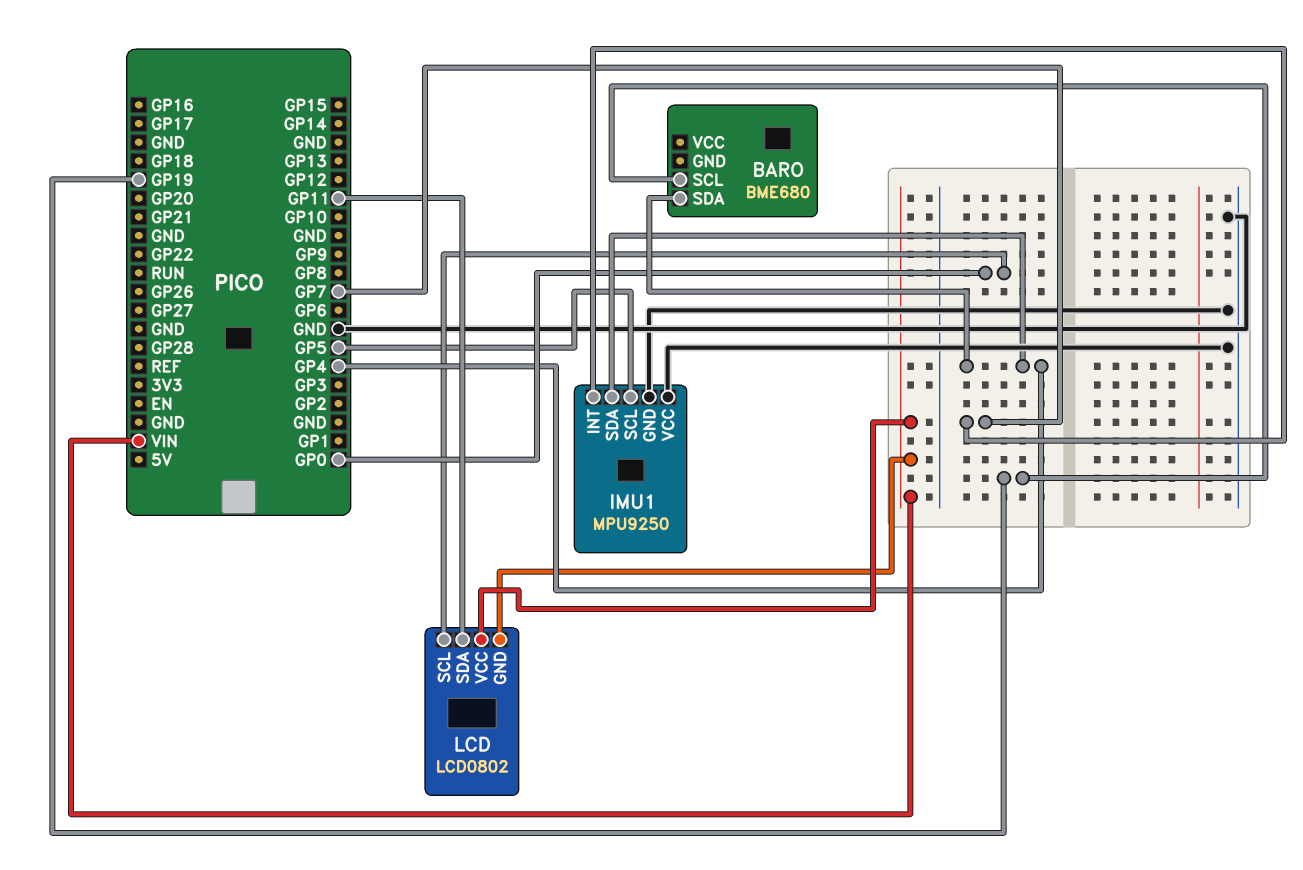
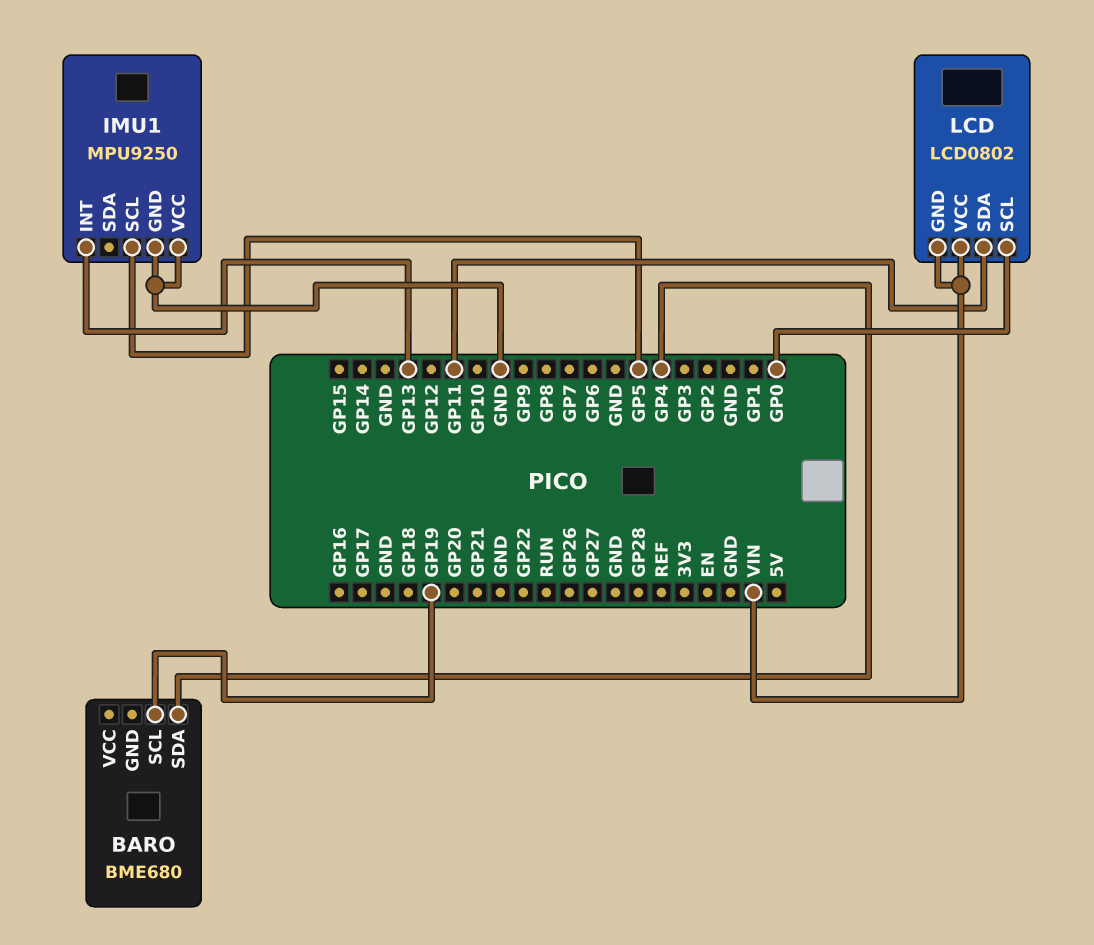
IMU1 pin INT: GP7 -> GP13
IMU1 pin SDA: GP4 -> none

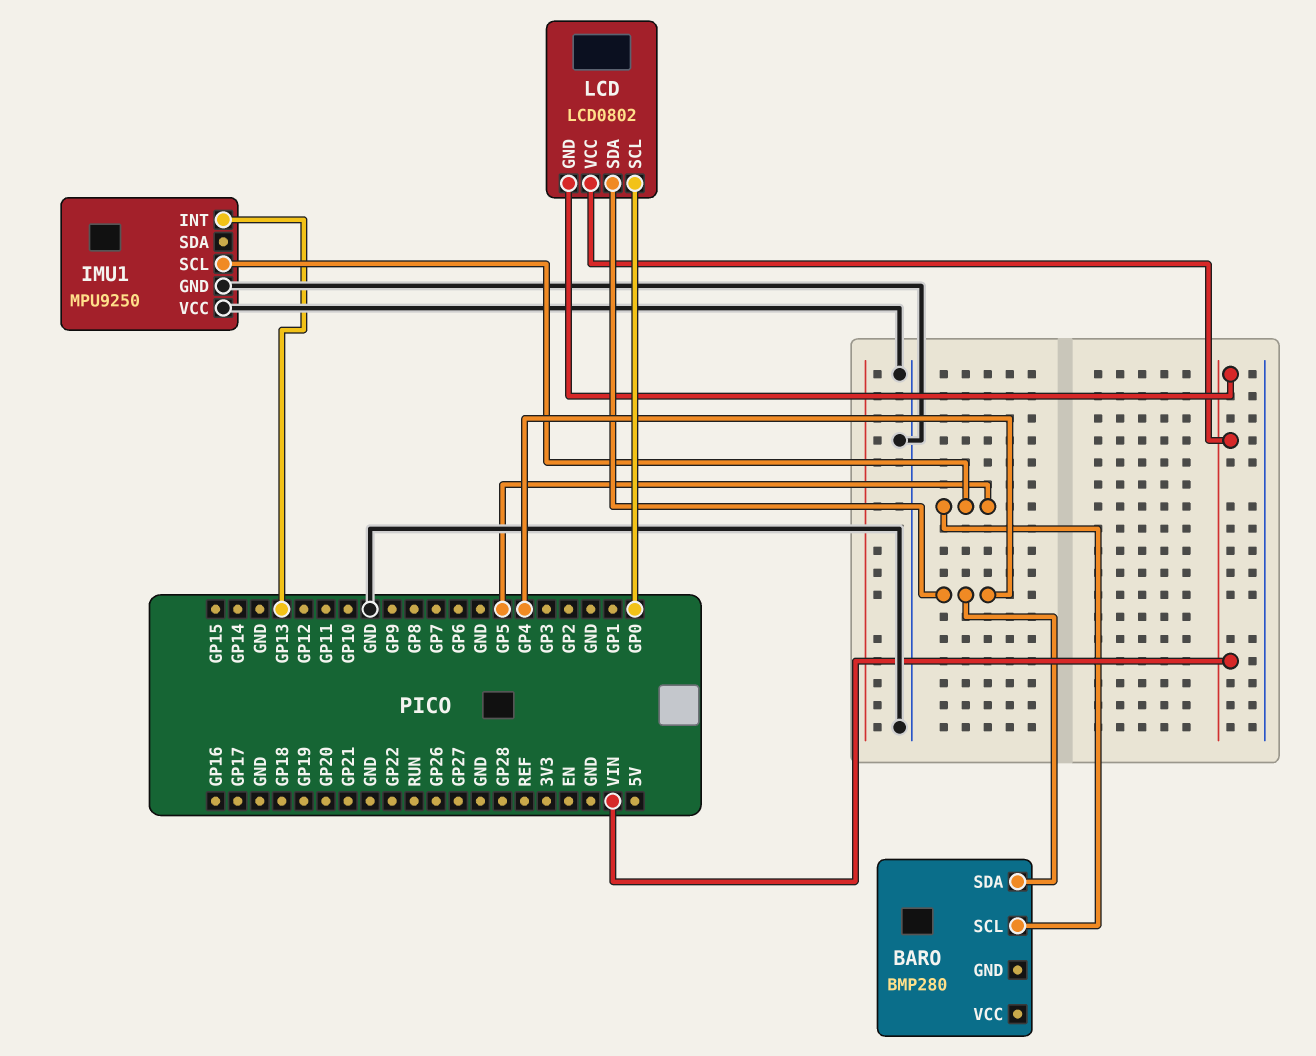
BARO: BME680 -> BMP280
BARO pin SCL: GP19 -> GP5
LCD pin SDA: GP11 -> GP4

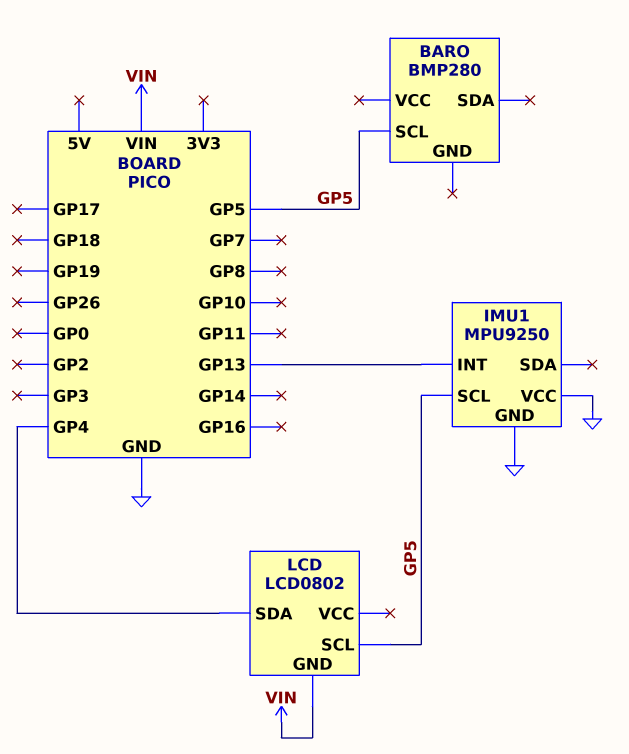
BARO pin SDA: GP4 -> none
LCD pin SCL: GP0 -> GP5
LCD pin VCC: VIN -> none

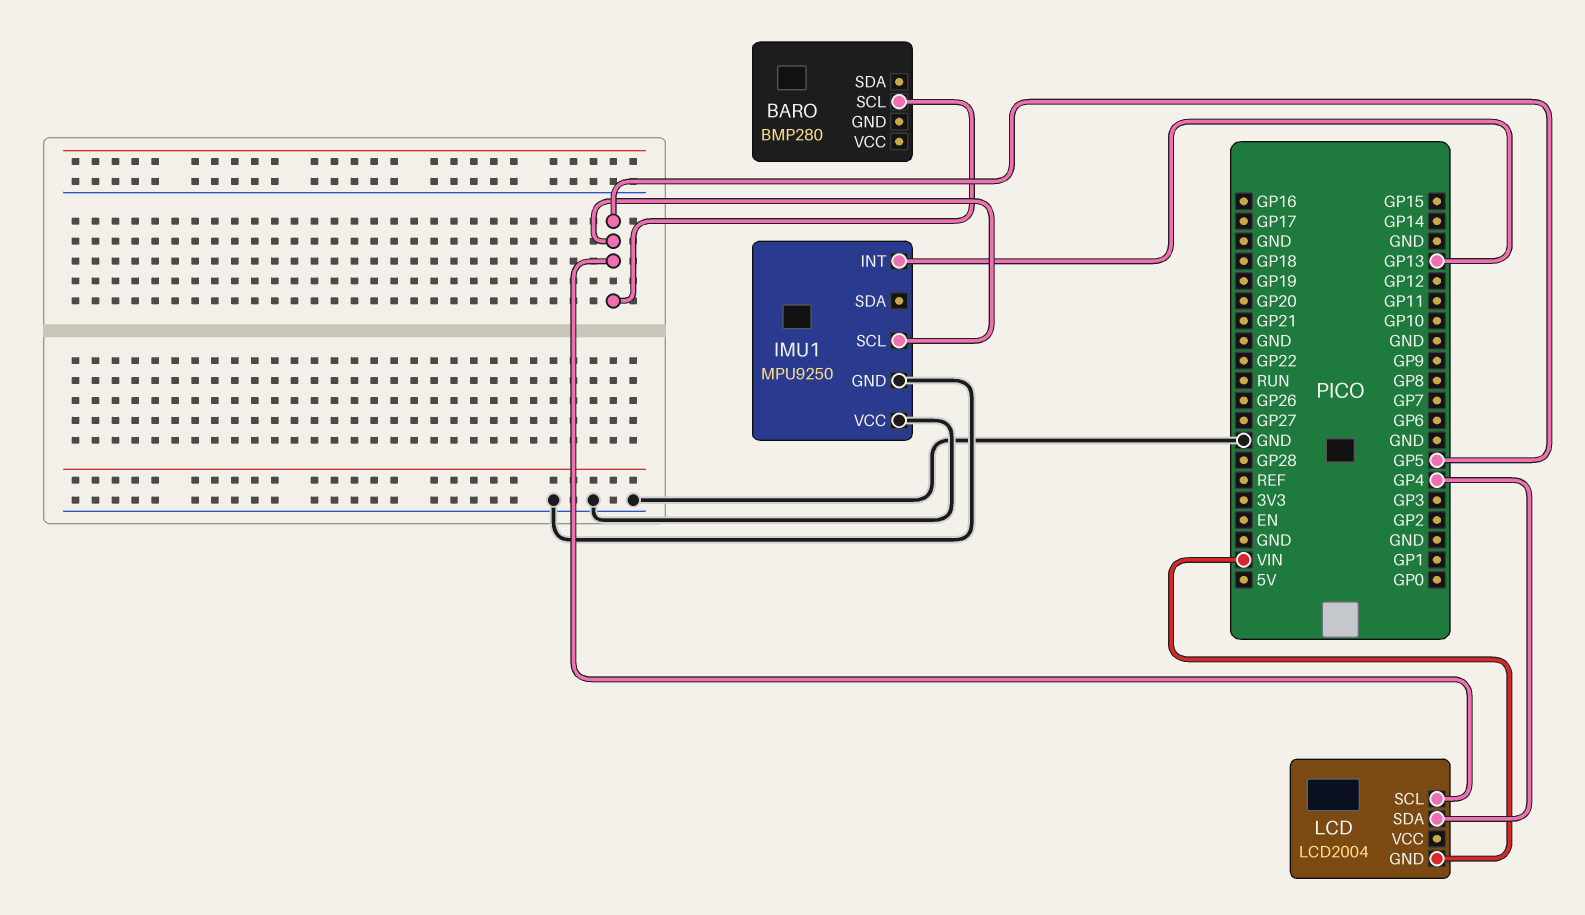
LCD: LCD0802 -> LCD2004

